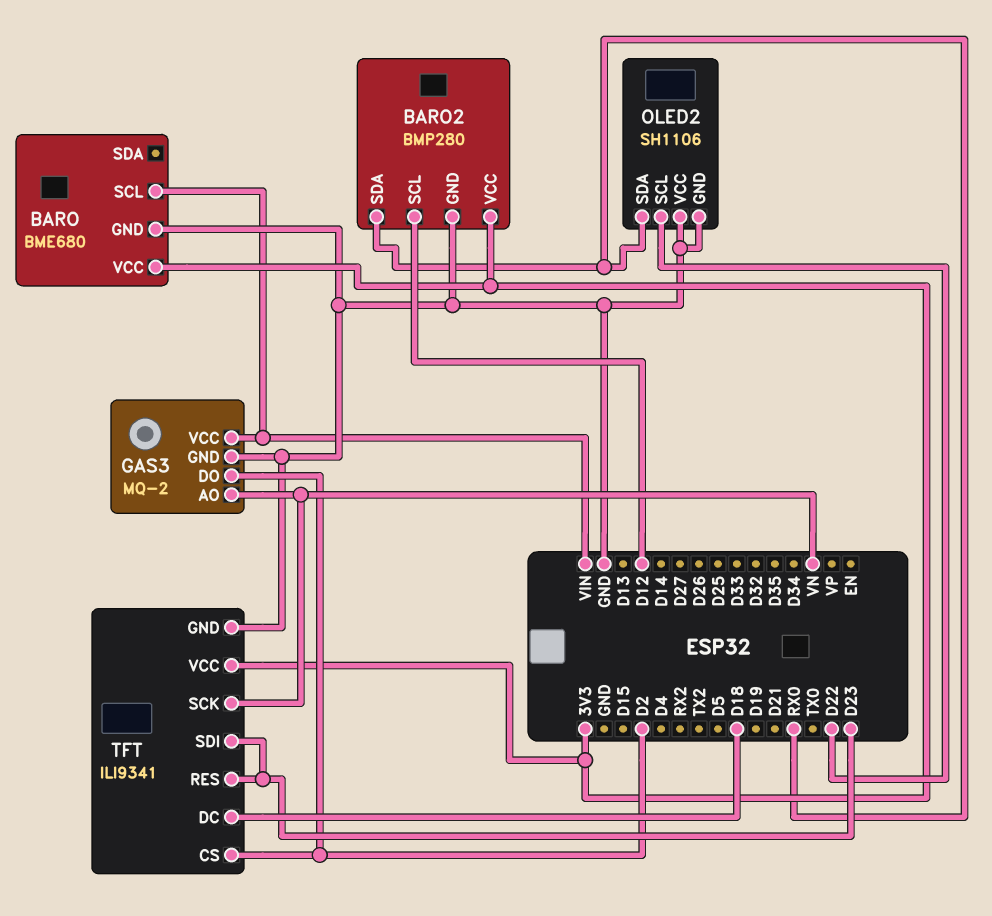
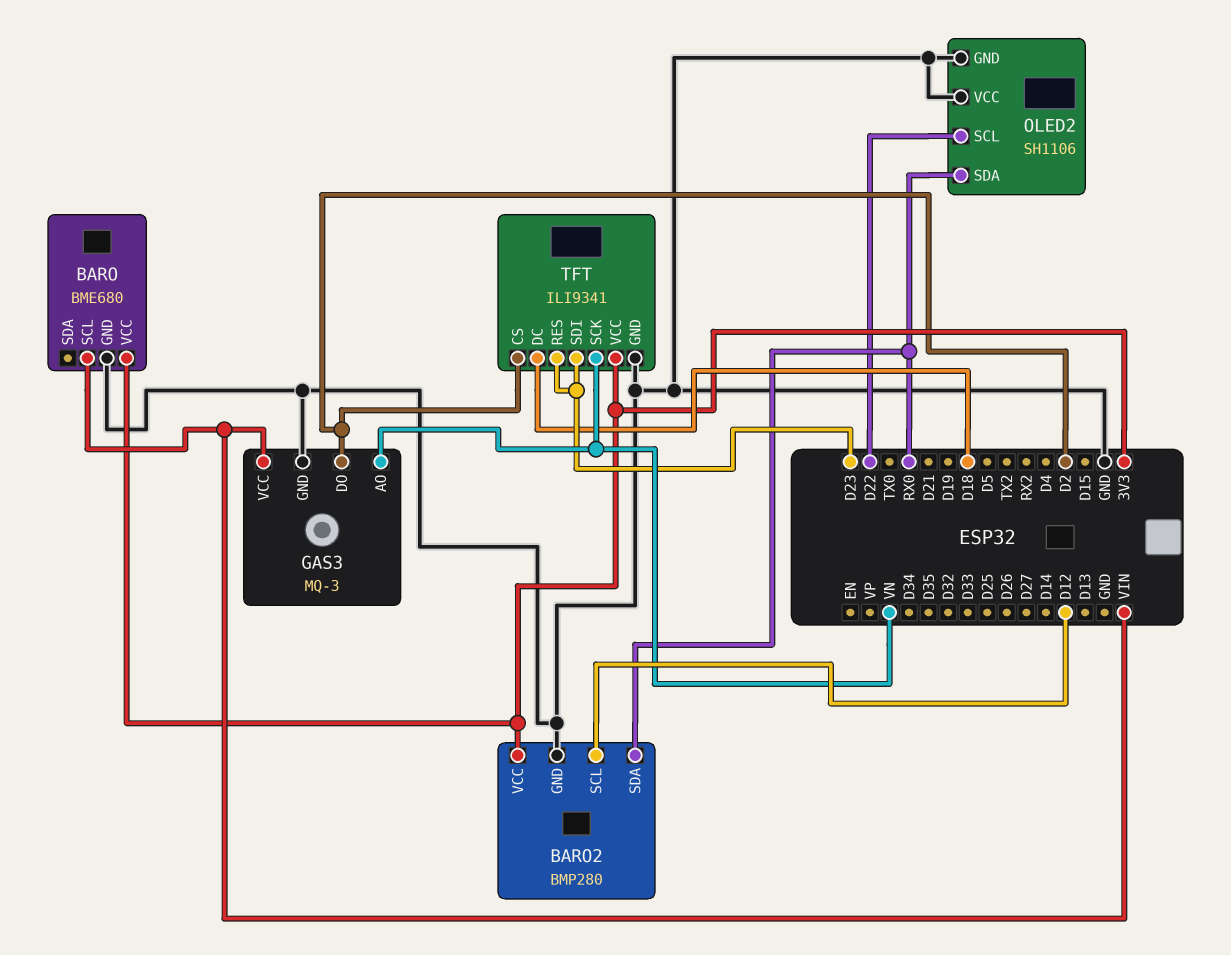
GAS3: MQ-2 -> MQ-3

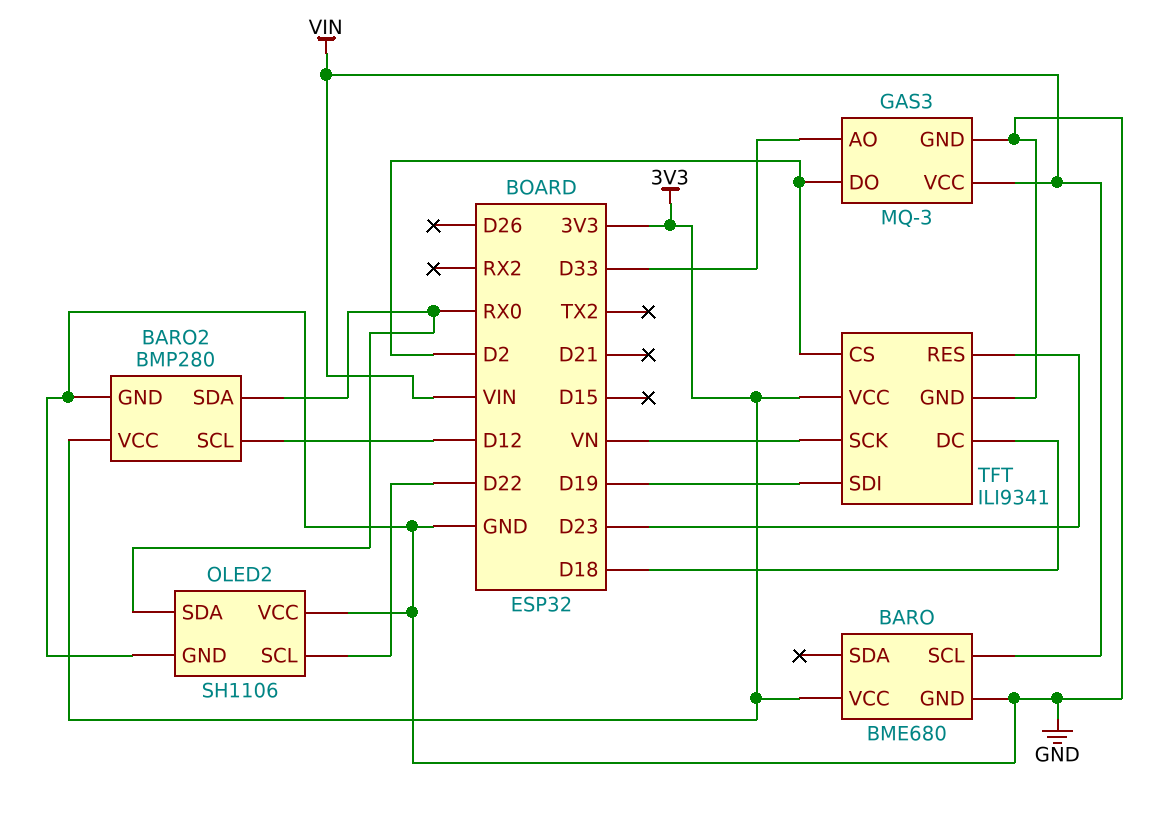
GAS3 pin AO: VN -> D33
TFT pin SDI: D23 -> D19

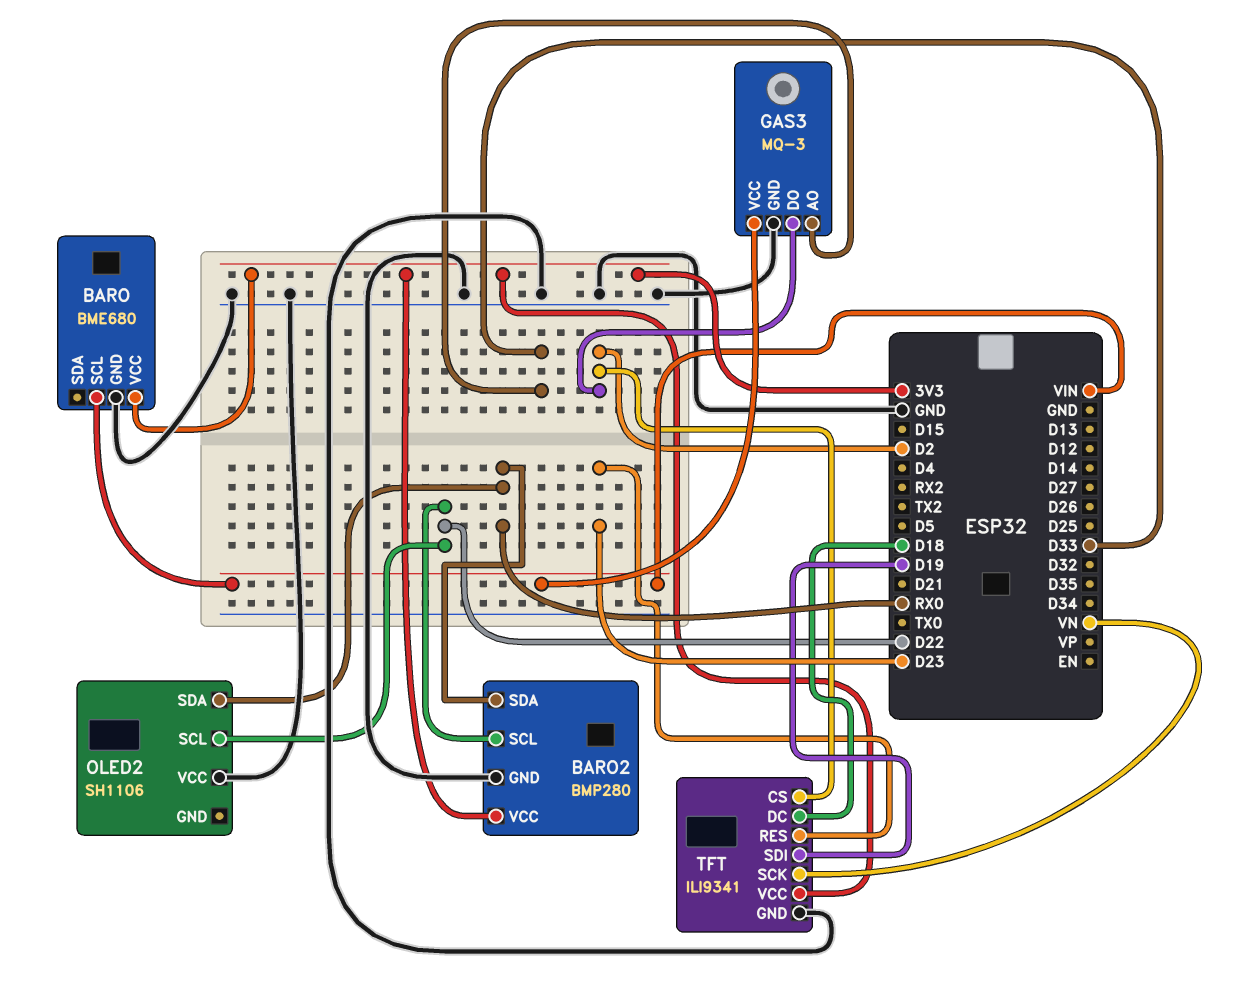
BARO2 pin SCL: D12 -> D22
OLED2 pin GND: GND -> none

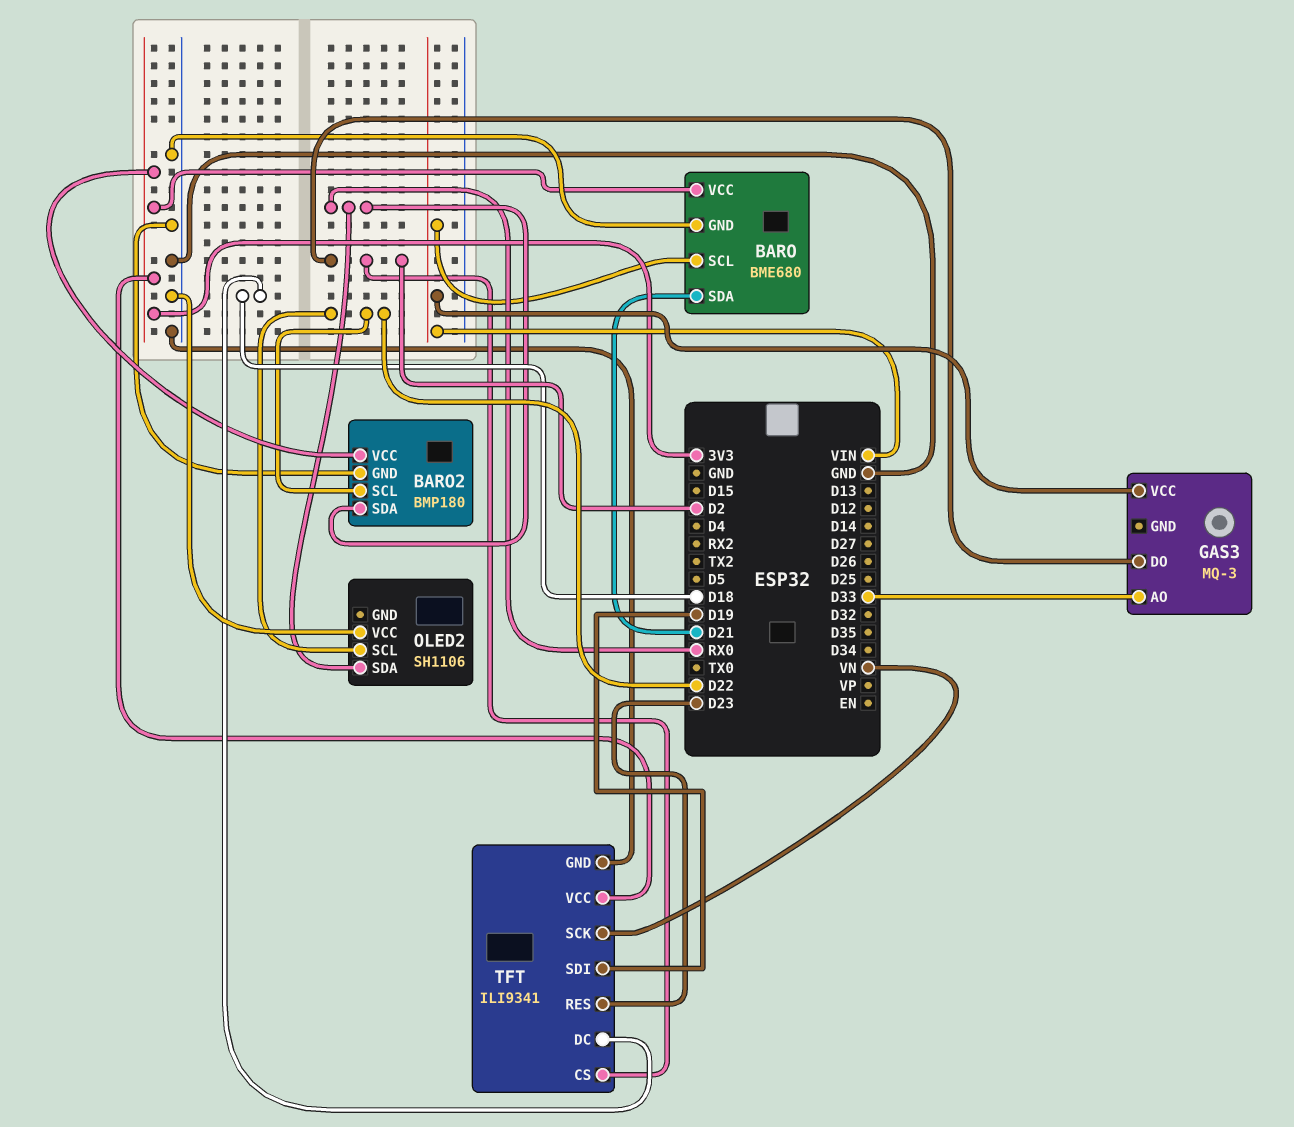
BARO pin SDA: none -> D21
BARO2: BMP280 -> BMP180
GAS3 pin GND: GND -> none

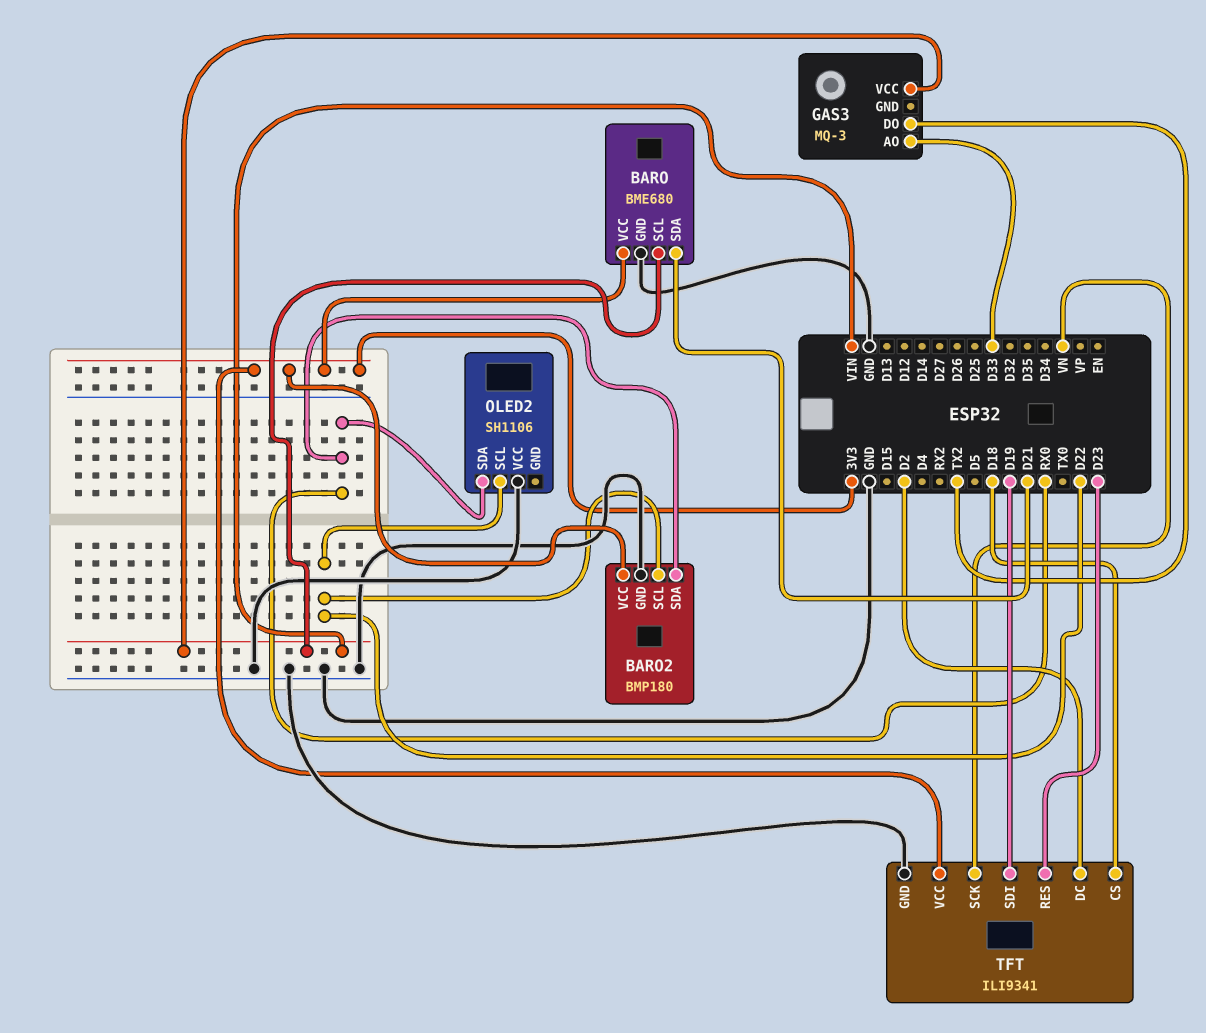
GAS3 pin DO: D2 -> TX2
TFT pin CS: D2 -> D18
TFT pin DC: D18 -> D2

